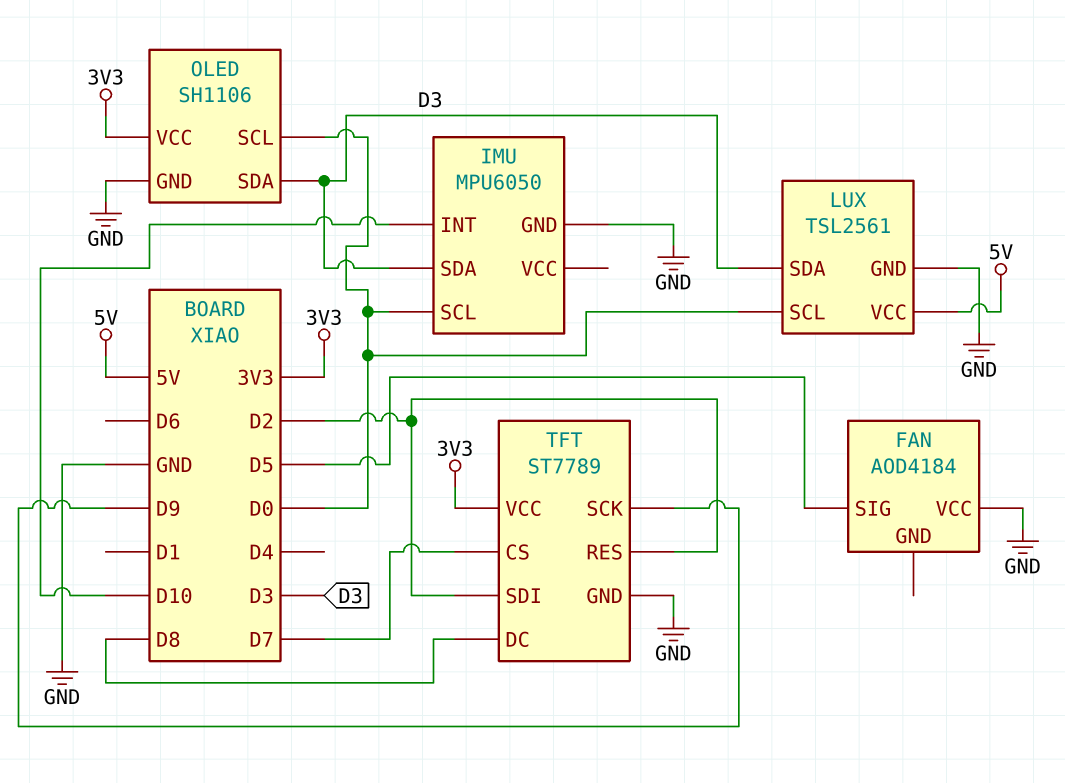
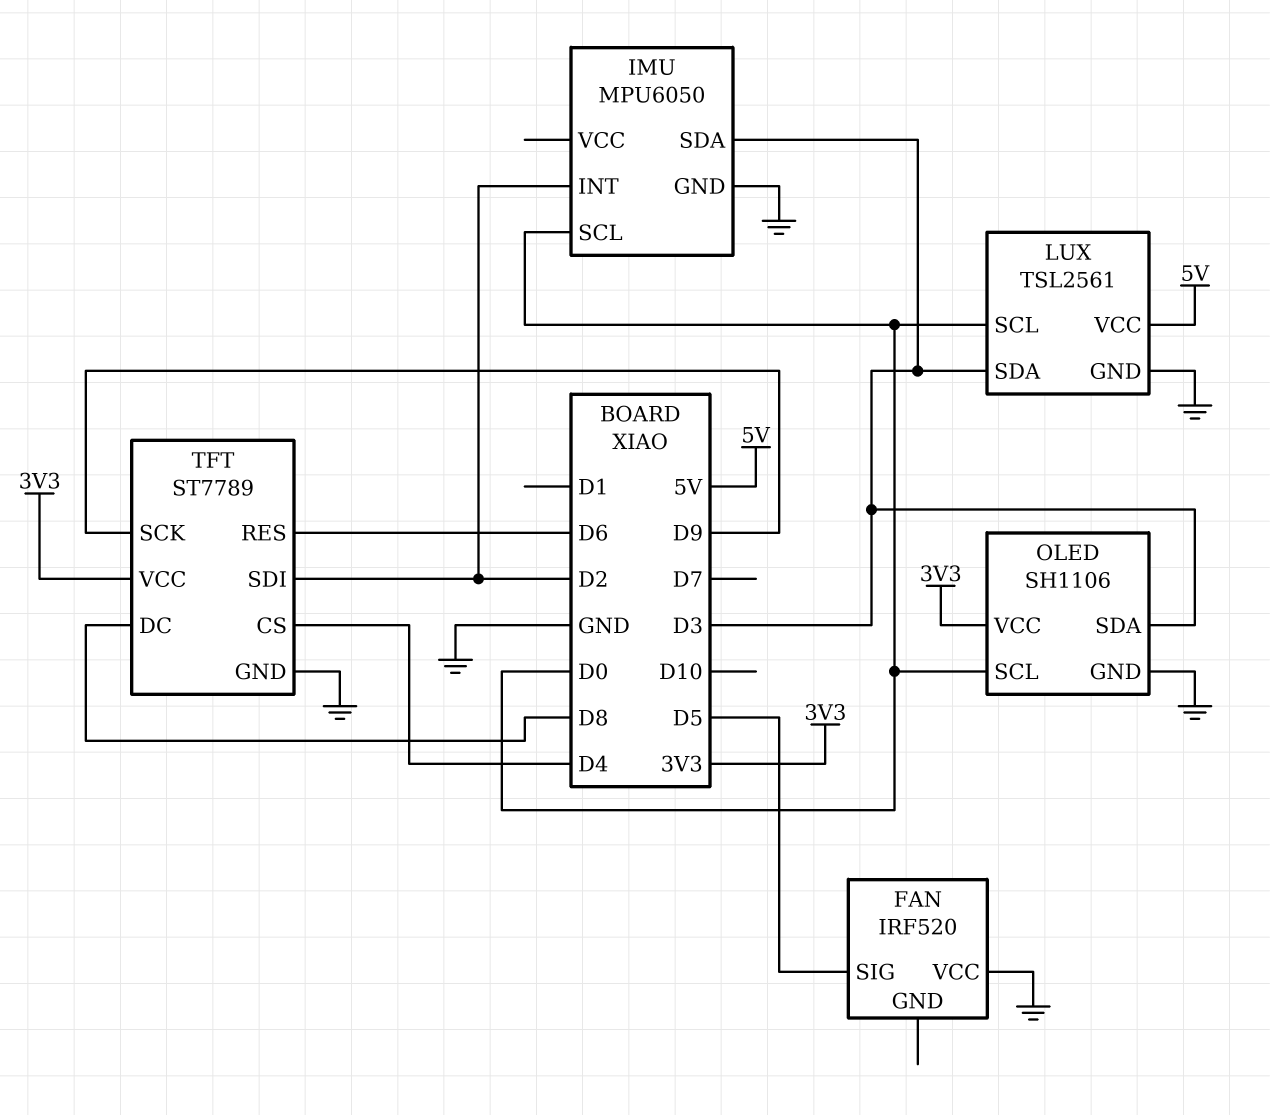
FAN: AOD4184 -> IRF520
IMU pin INT: D10 -> D2
TFT pin CS: D7 -> D4
TFT pin RES: D2 -> D6

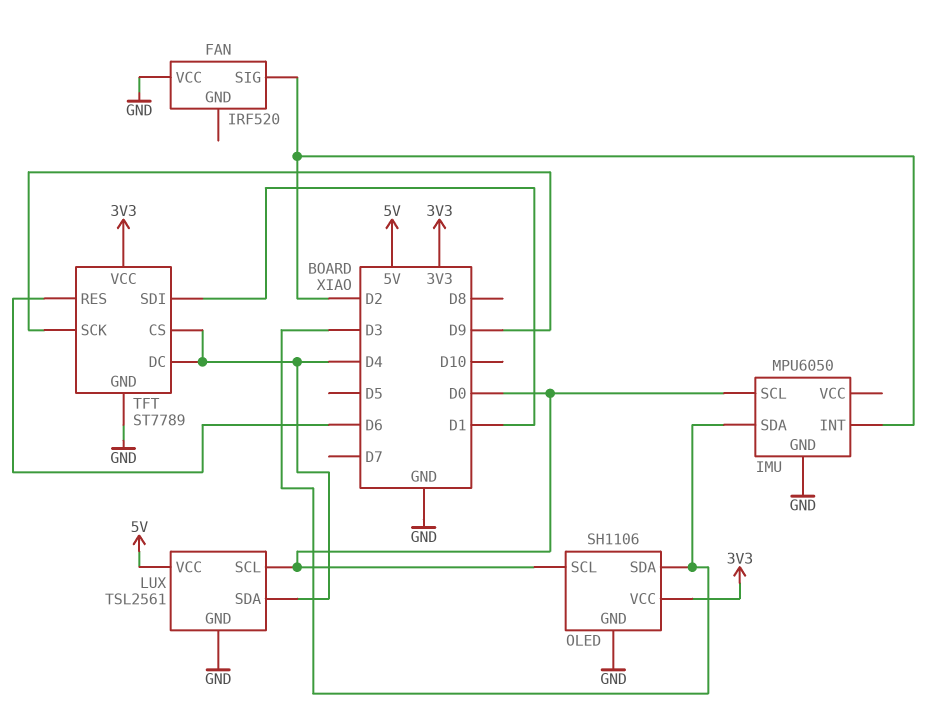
FAN pin SIG: D5 -> D2
LUX pin SDA: D3 -> D4
TFT pin DC: D8 -> D4
TFT pin SDI: D2 -> D1

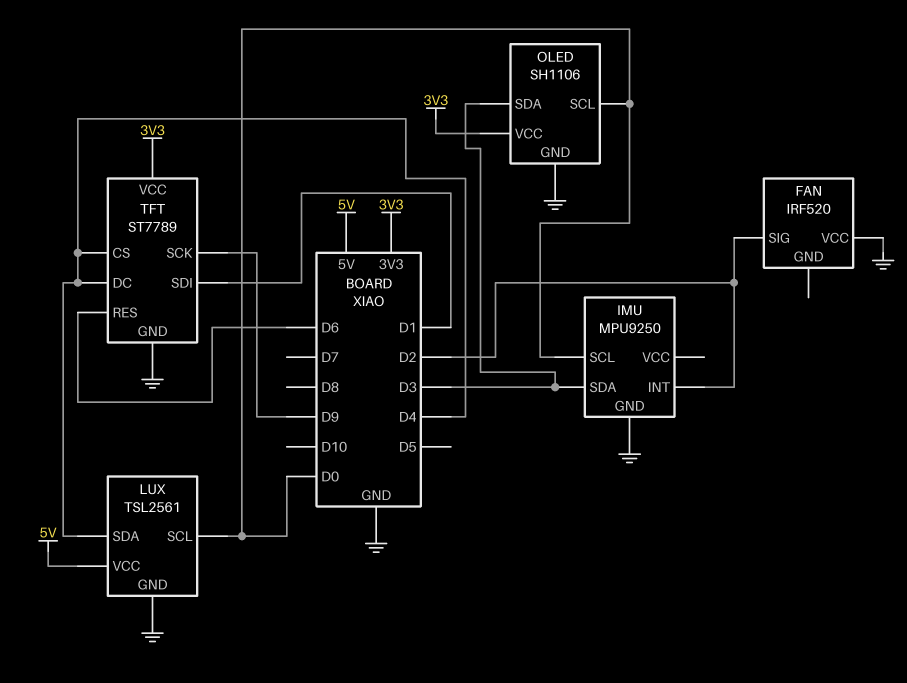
IMU: MPU6050 -> MPU9250

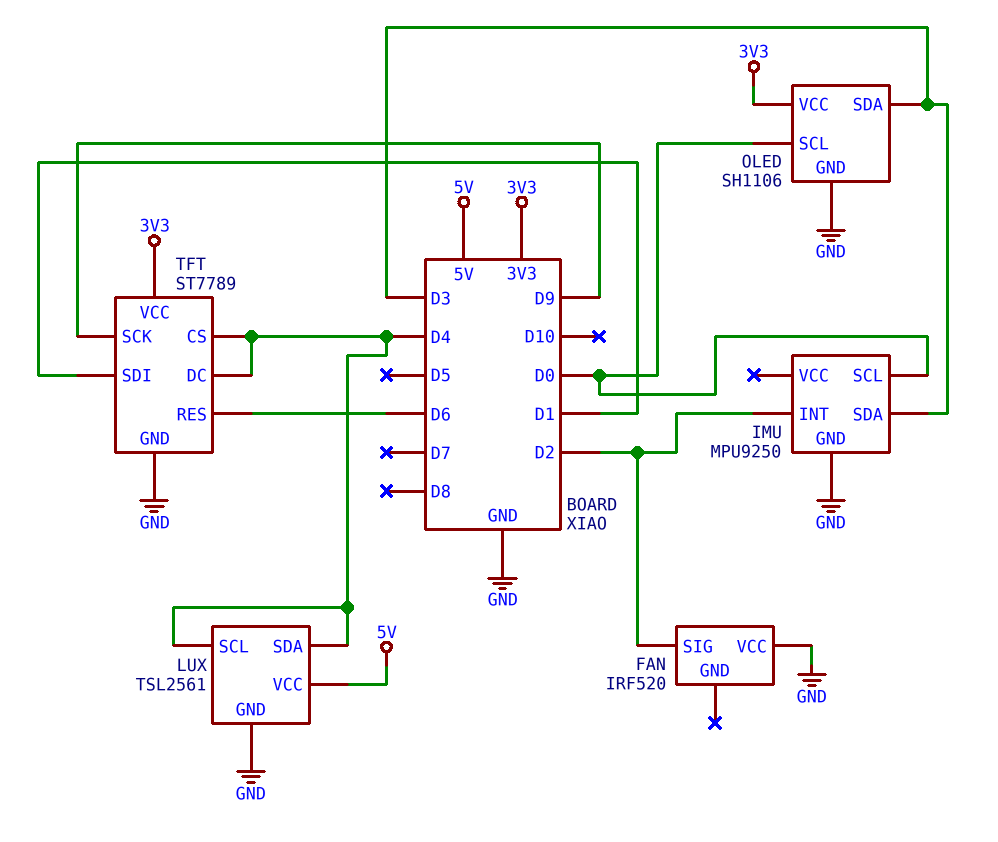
LUX pin SCL: D0 -> D4

